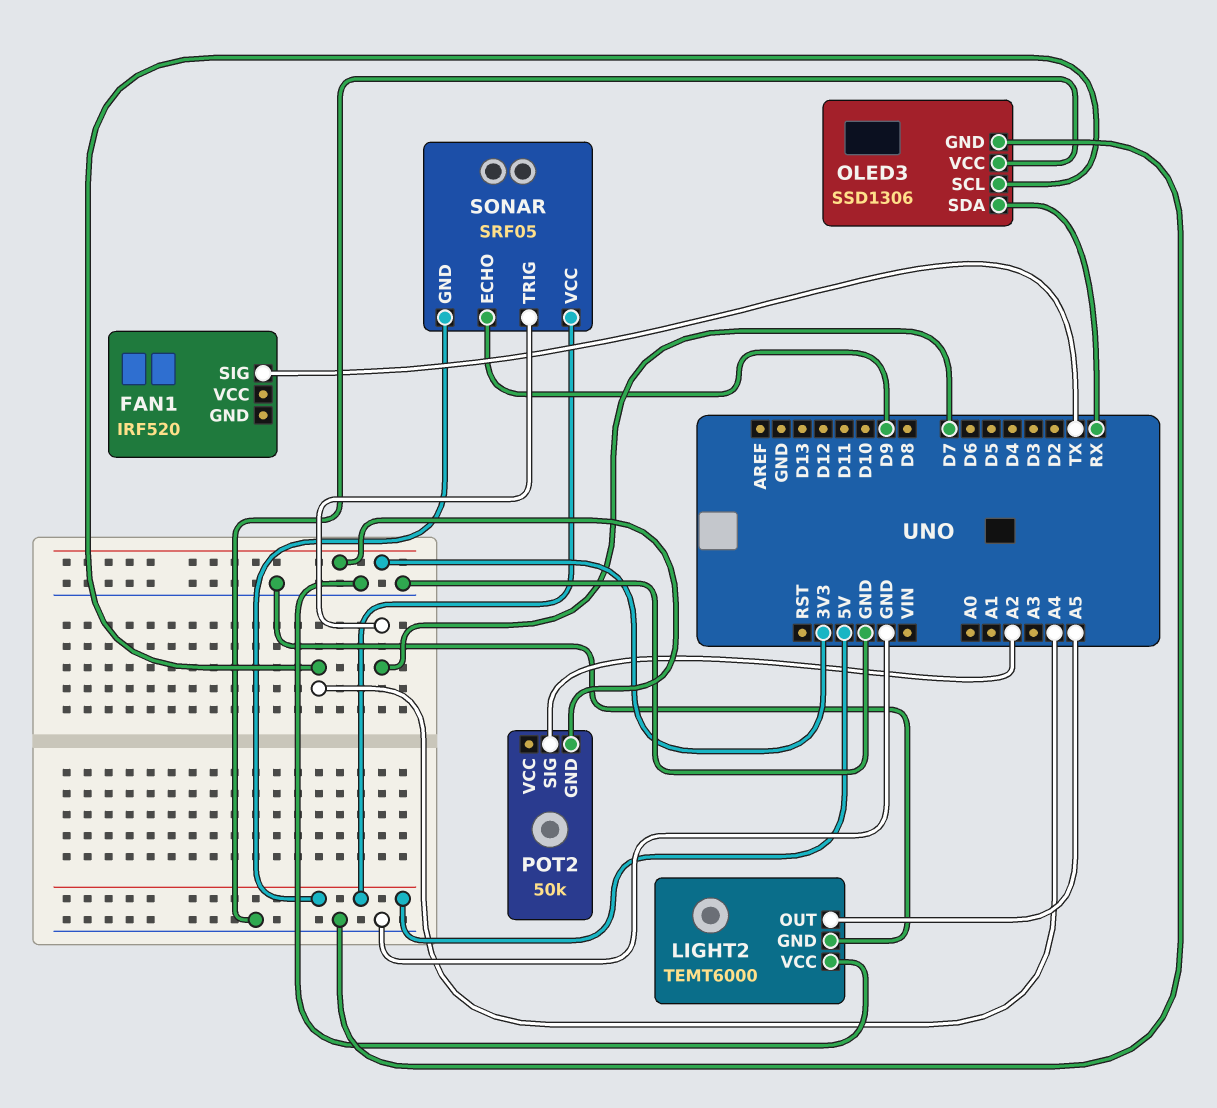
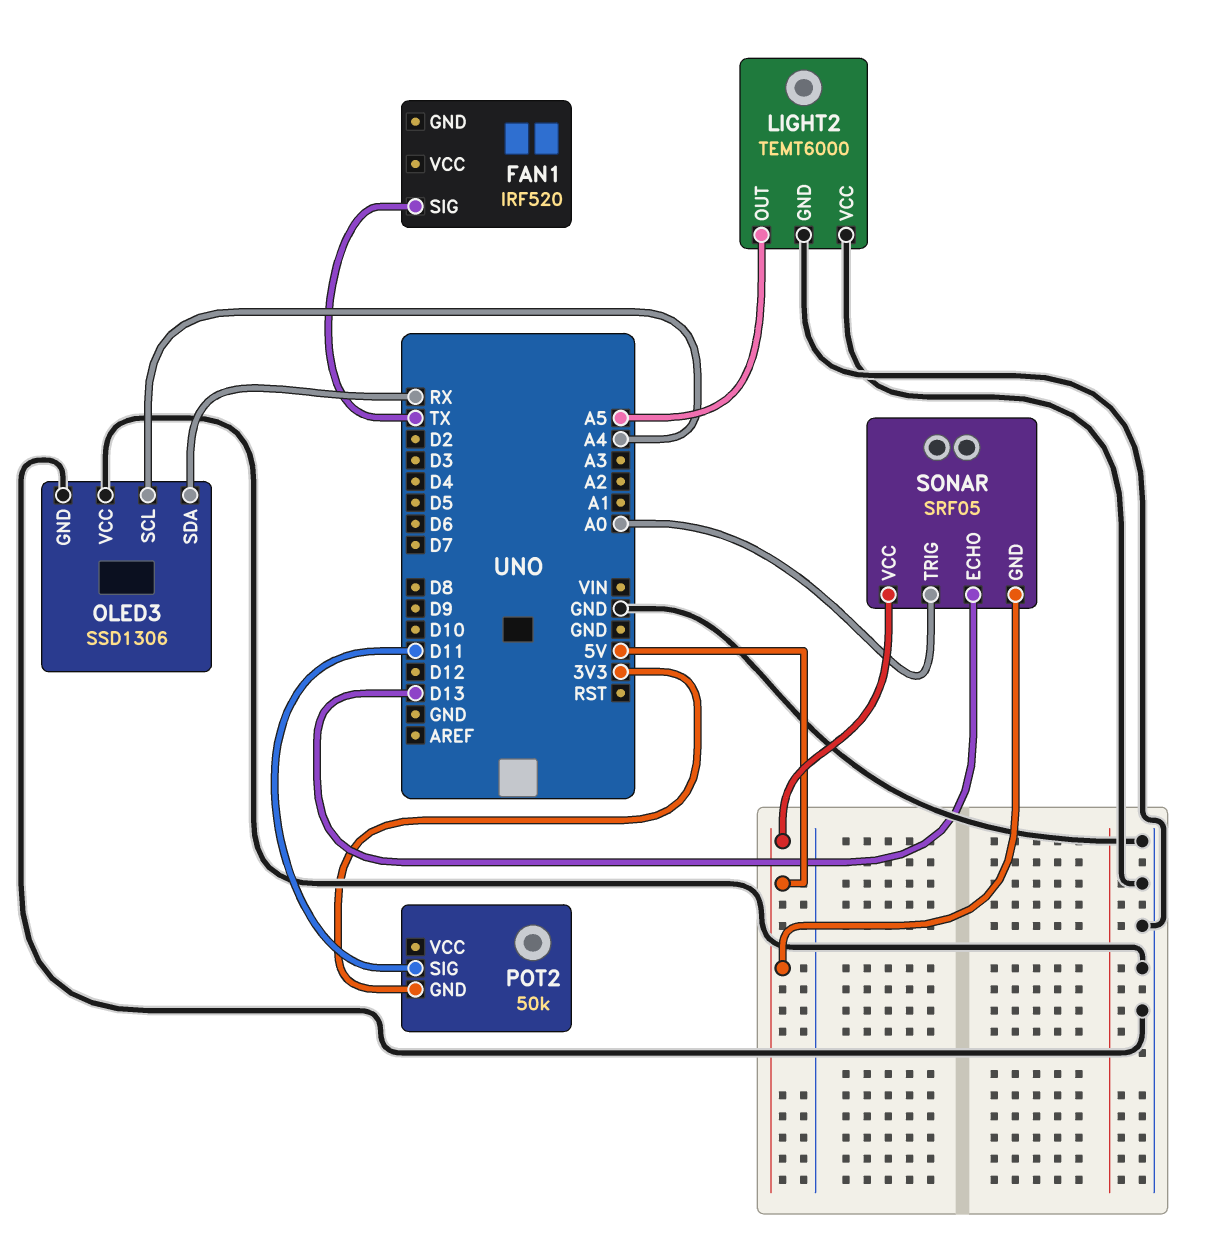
POT2 pin SIG: A2 -> D11
SONAR pin ECHO: D9 -> D13
SONAR pin TRIG: D7 -> A0

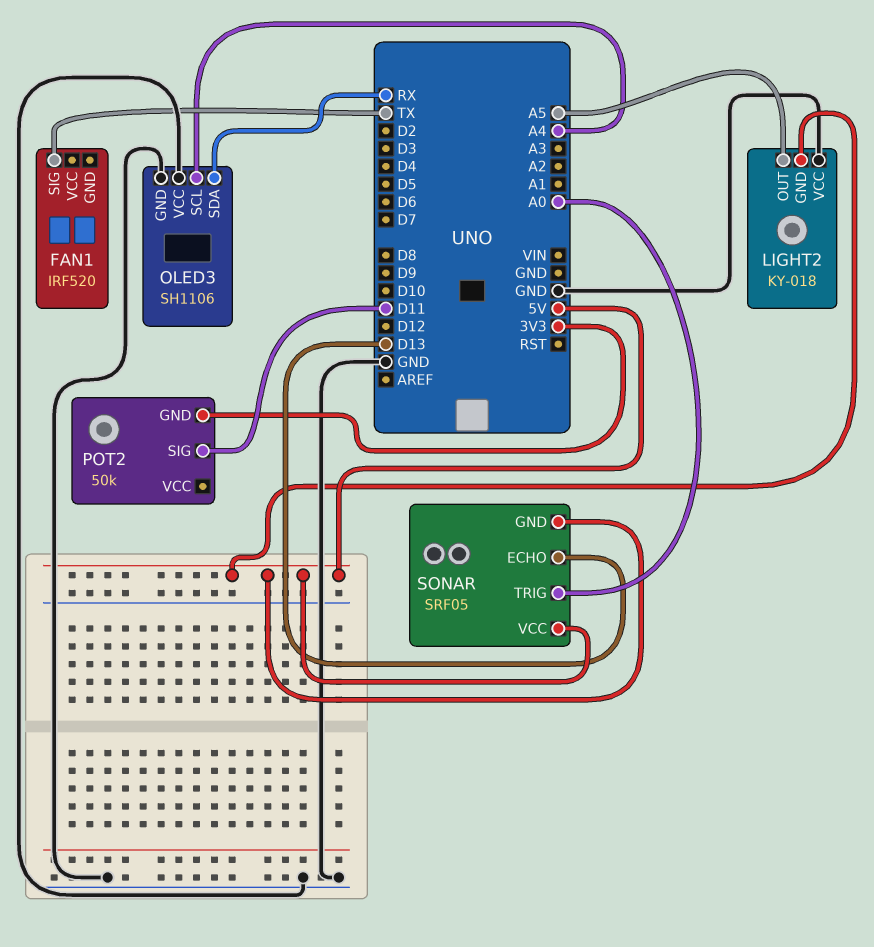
LIGHT2: TEMT6000 -> KY-018
LIGHT2 pin GND: GND -> 5V
OLED3: SSD1306 -> SH1106

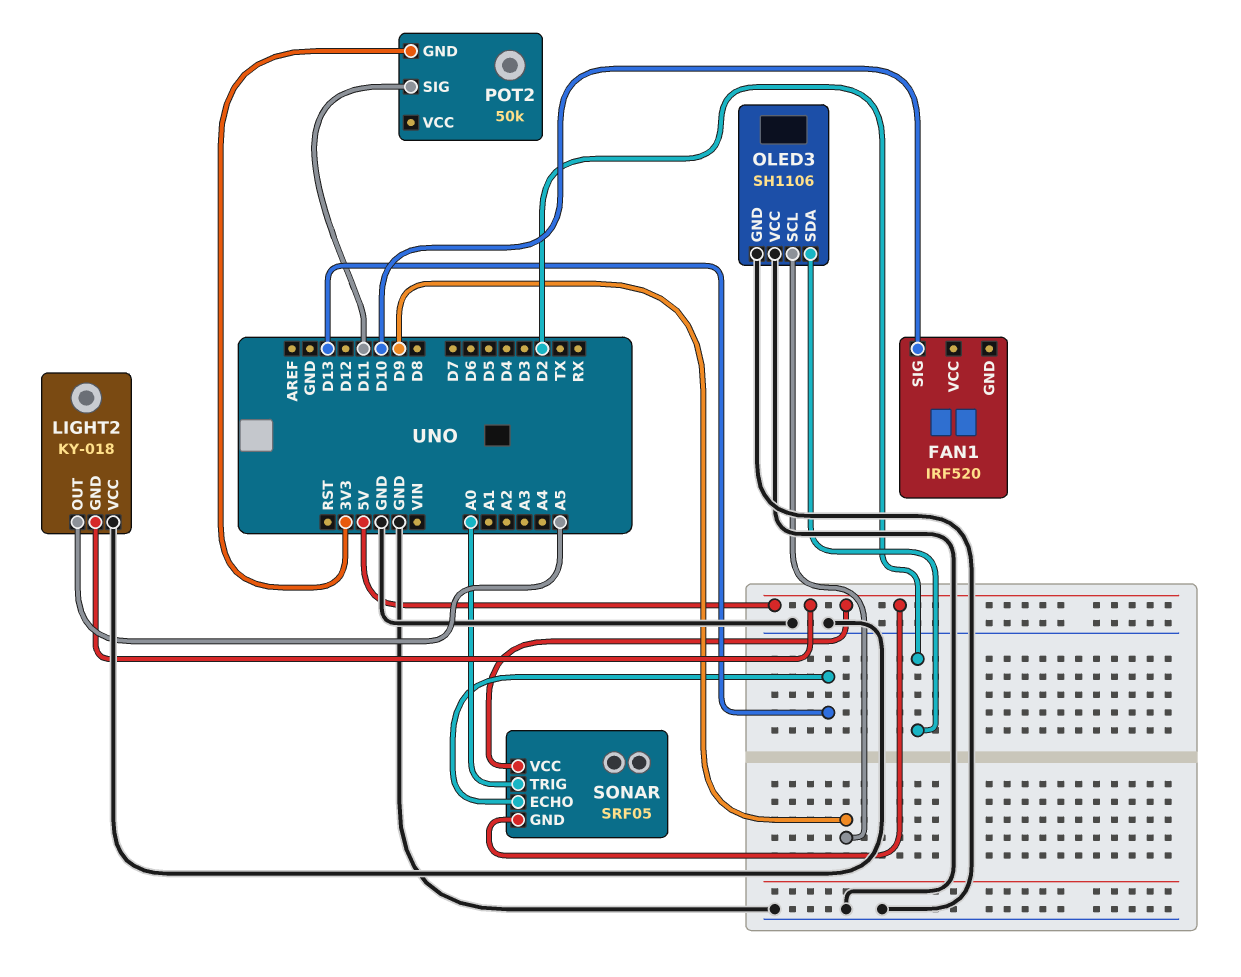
FAN1 pin SIG: TX -> D10
OLED3 pin SCL: A4 -> D9
OLED3 pin SDA: RX -> D2

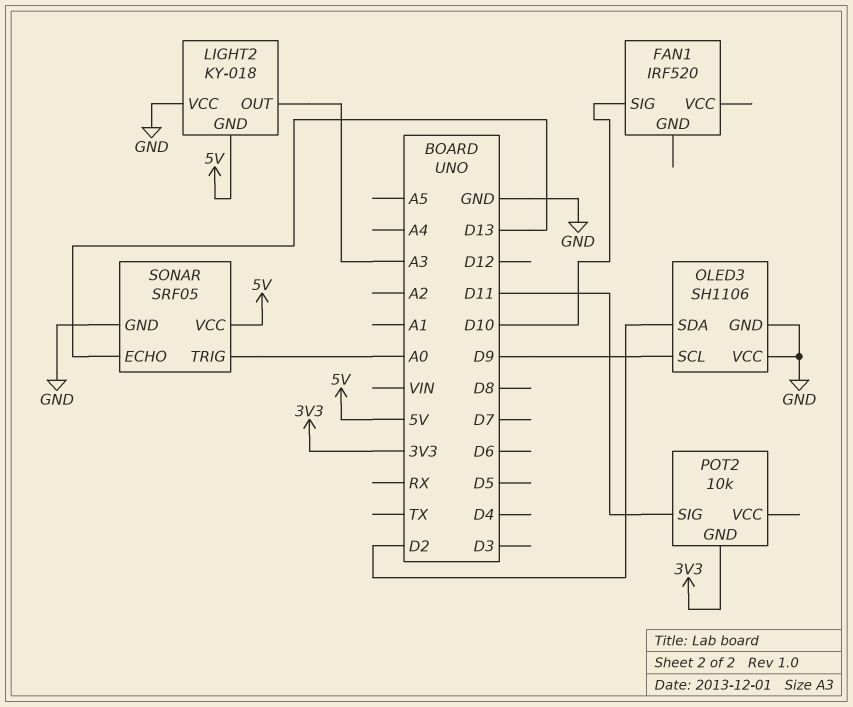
LIGHT2 pin OUT: A5 -> A3
POT2: 50k -> 10k
SONAR pin GND: 5V -> GND

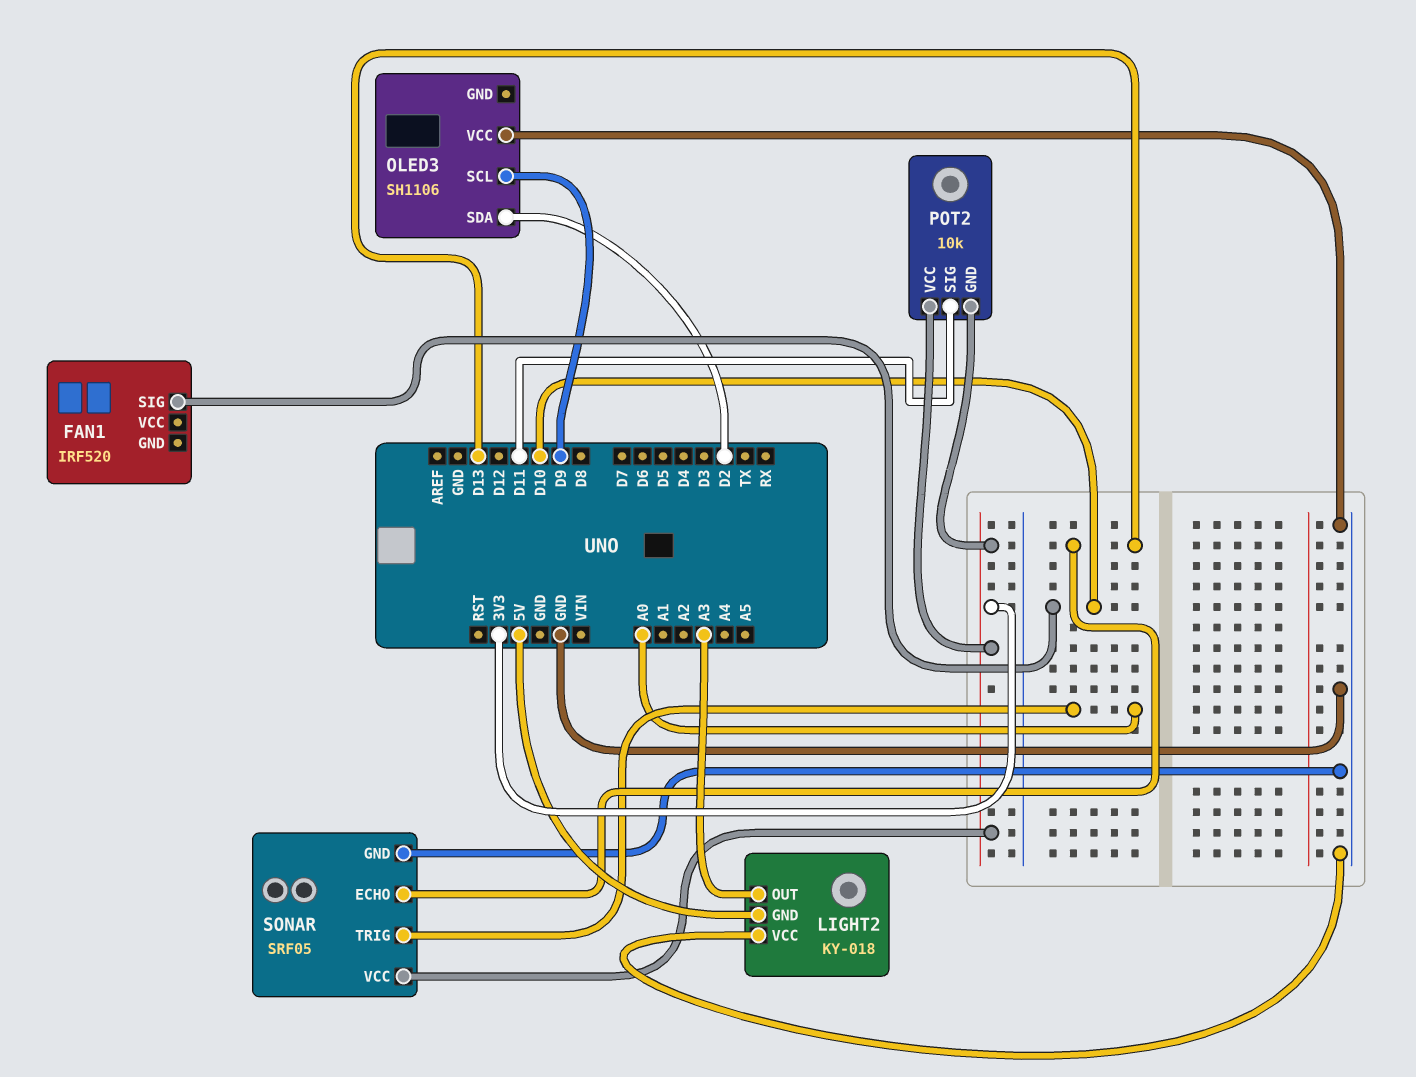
OLED3 pin GND: GND -> none
POT2 pin VCC: none -> 3V3
SONAR pin VCC: 5V -> 3V3

